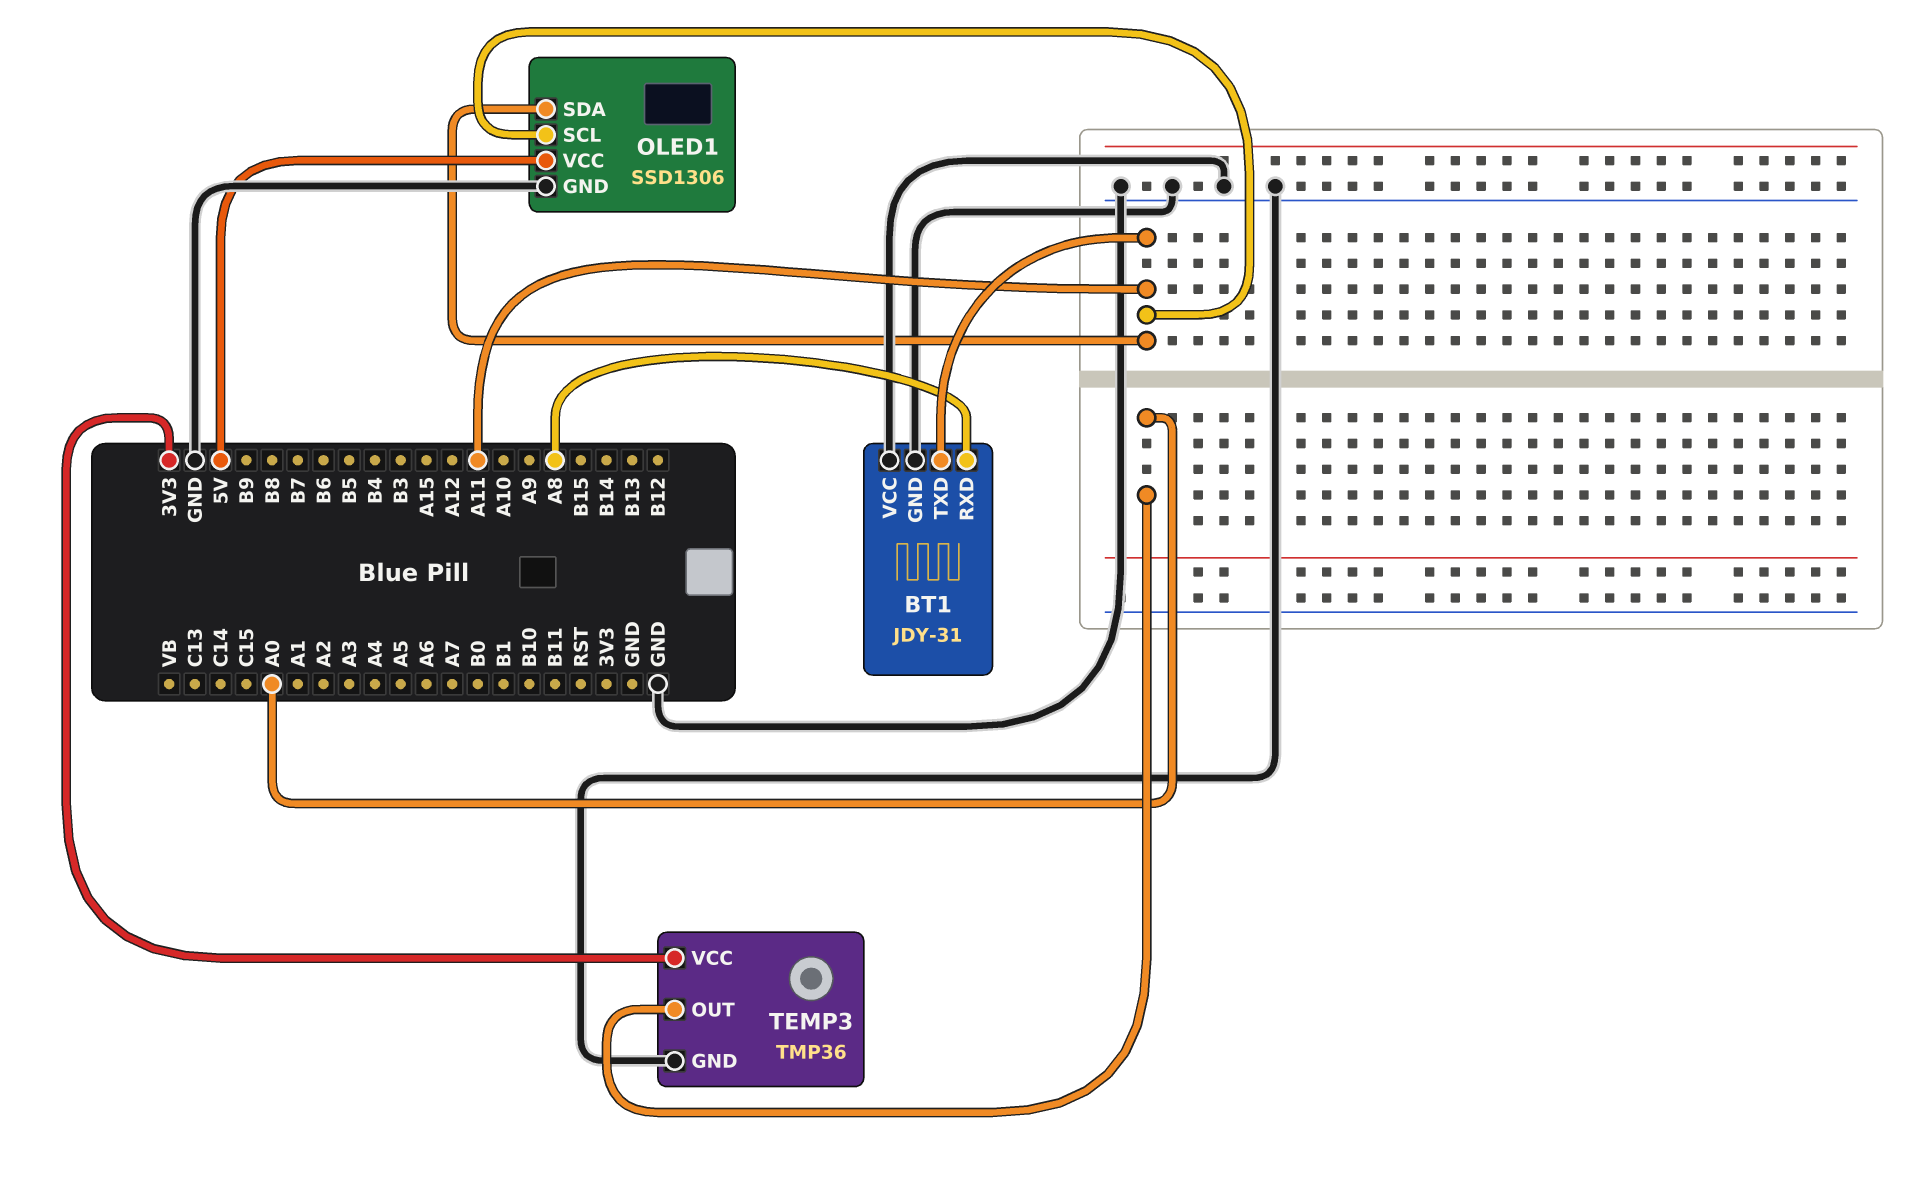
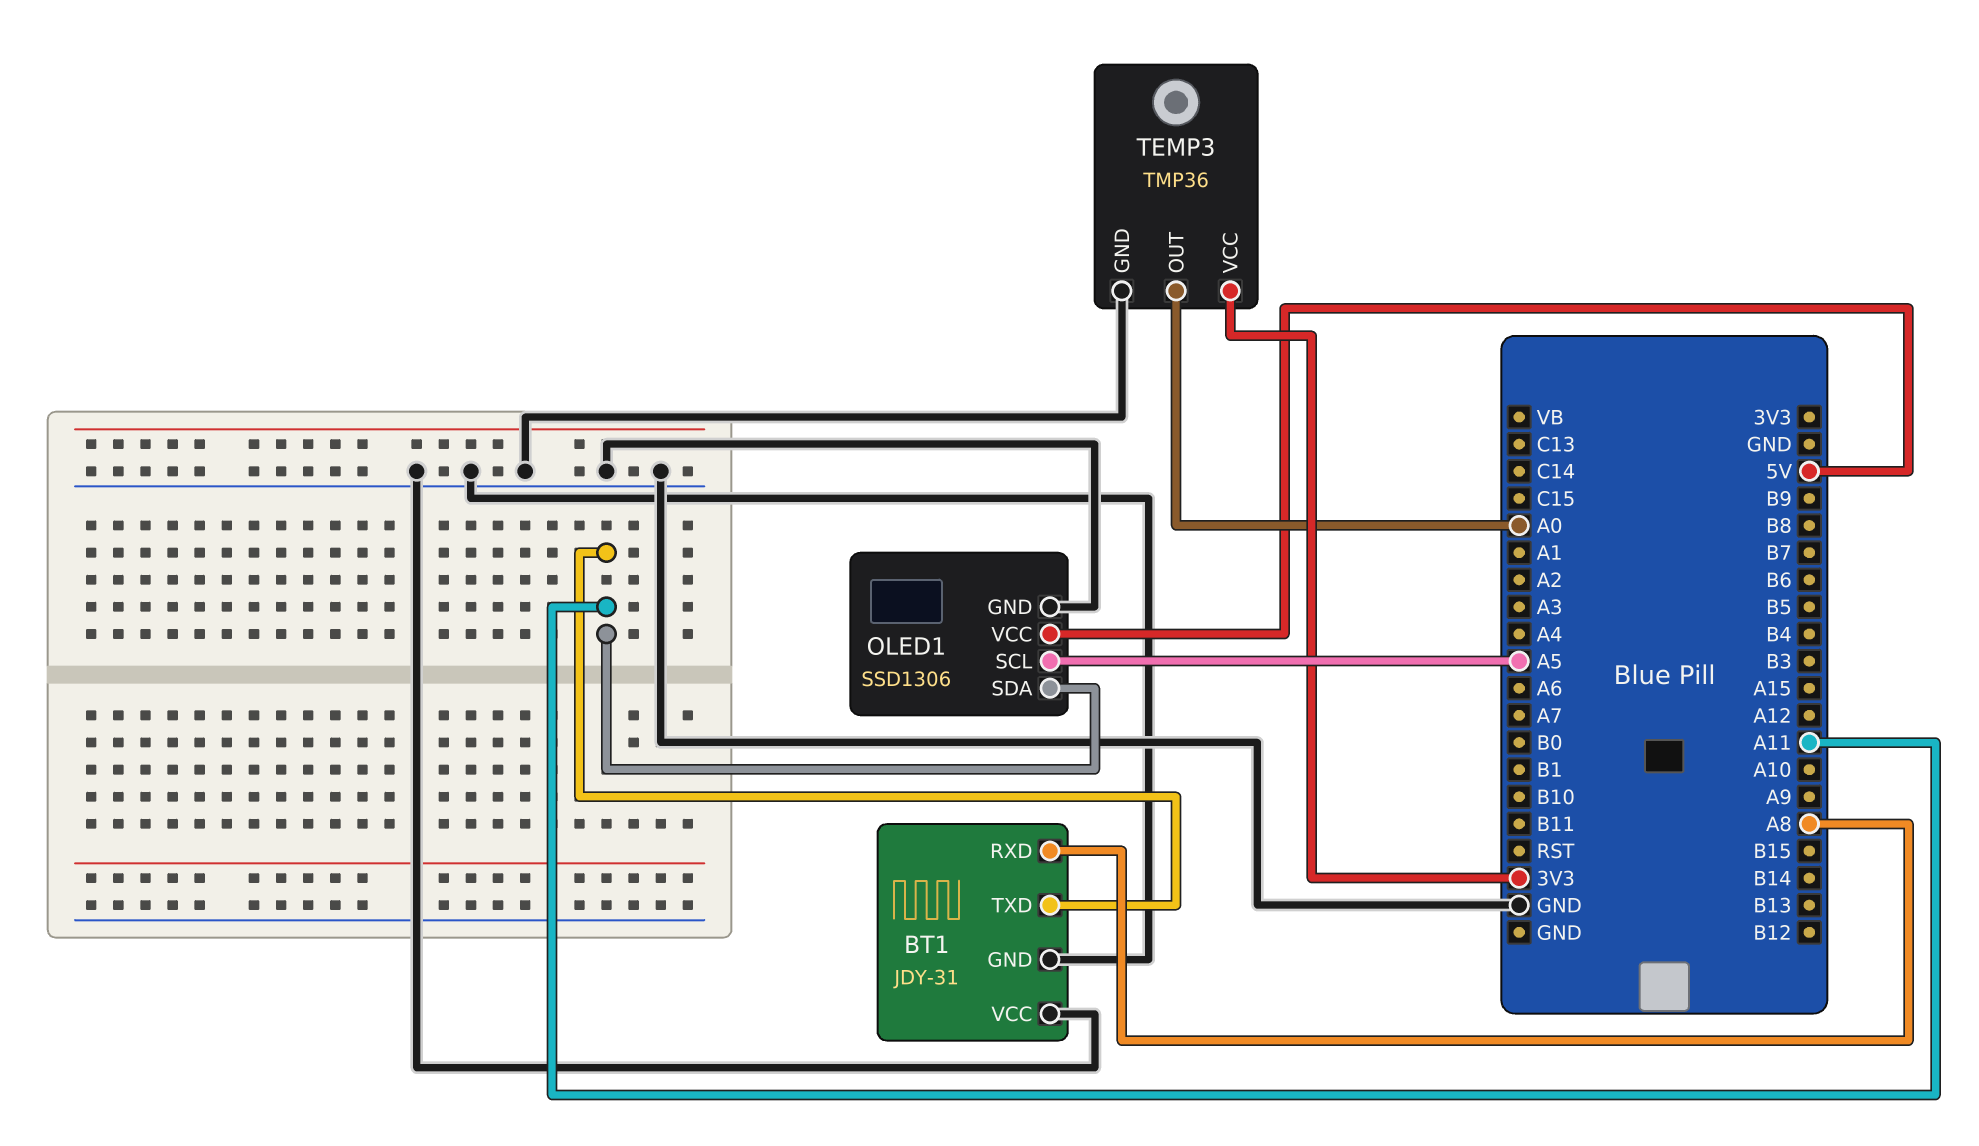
OLED1 pin SCL: A11 -> A5

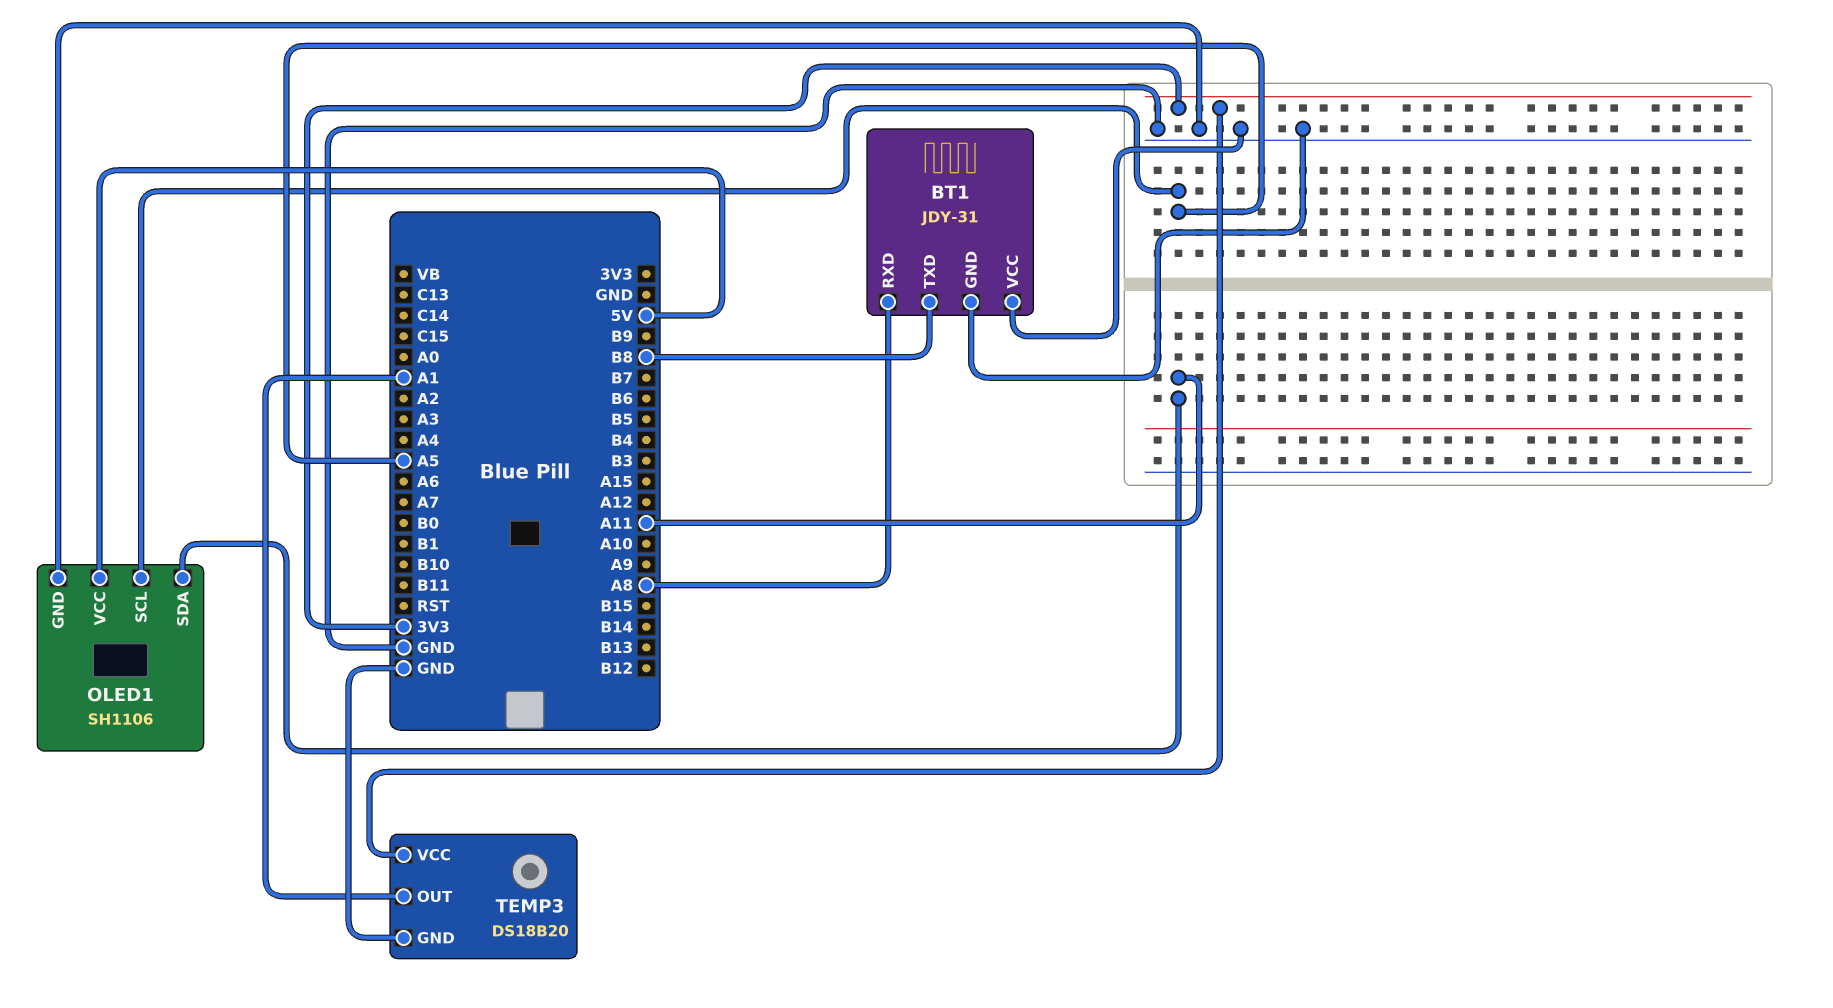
BT1 pin TXD: A11 -> B8
OLED1: SSD1306 -> SH1106
TEMP3: TMP36 -> DS18B20
TEMP3 pin OUT: A0 -> A1

